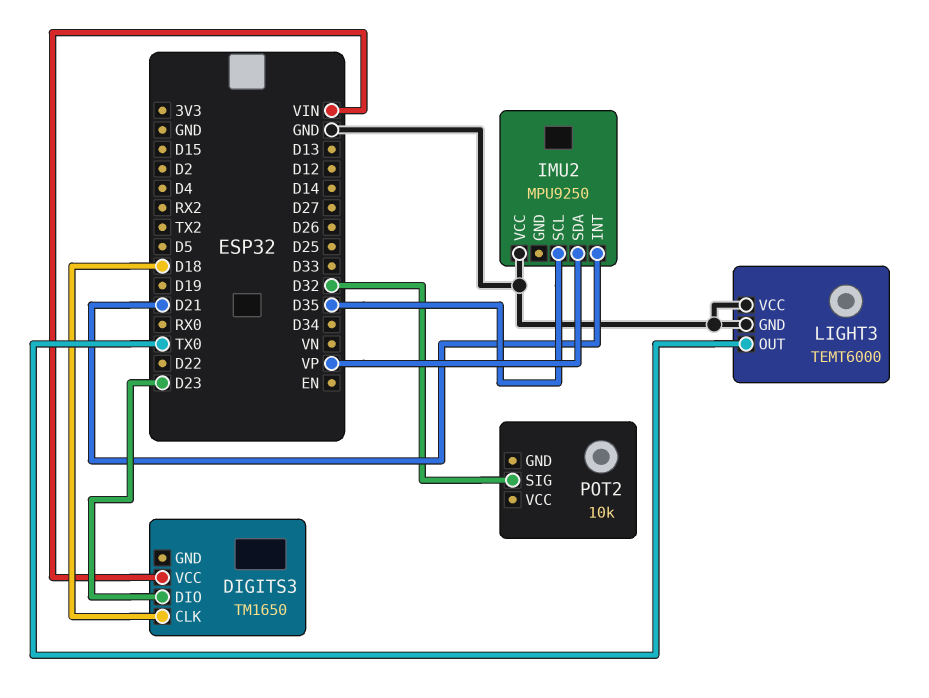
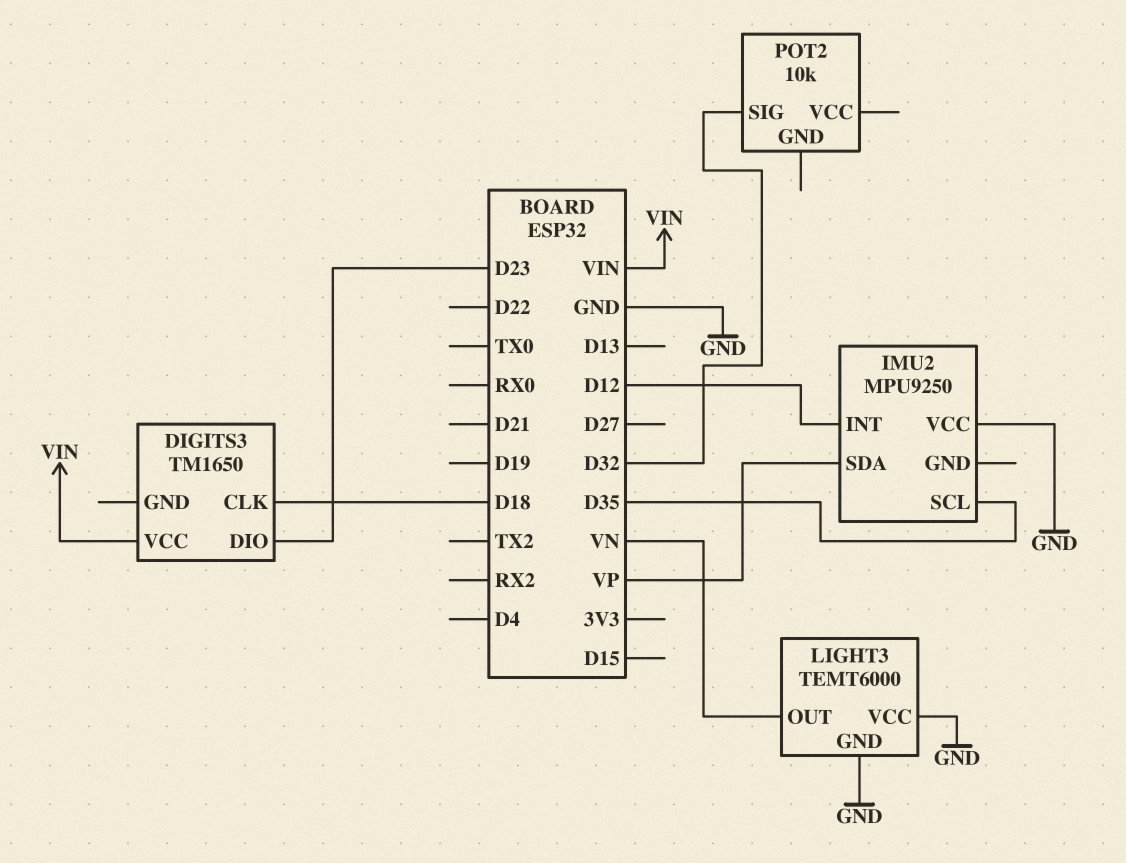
IMU2 pin INT: D21 -> D12
LIGHT3 pin OUT: TX0 -> VN

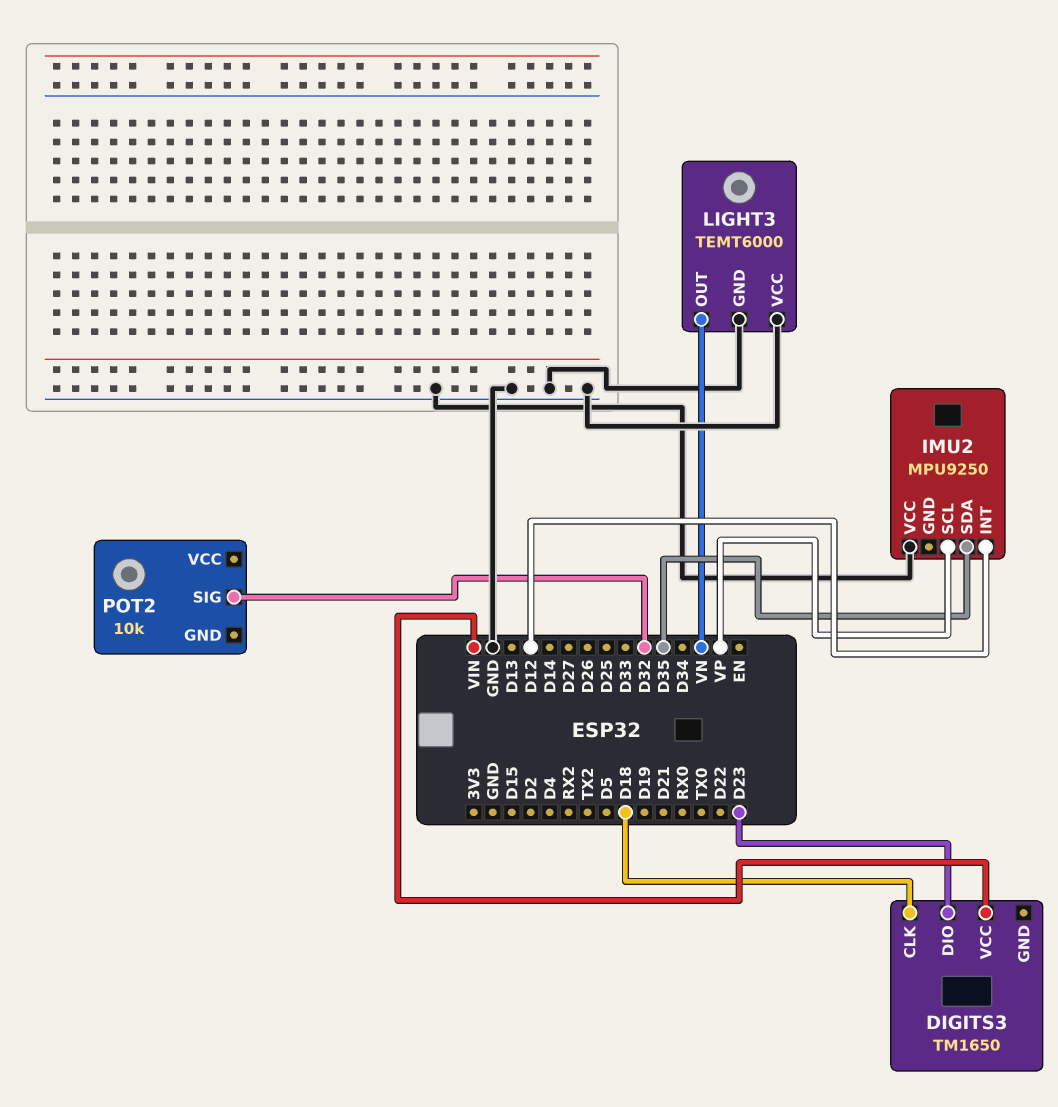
IMU2 pin SCL: D35 -> VP
IMU2 pin SDA: VP -> D35

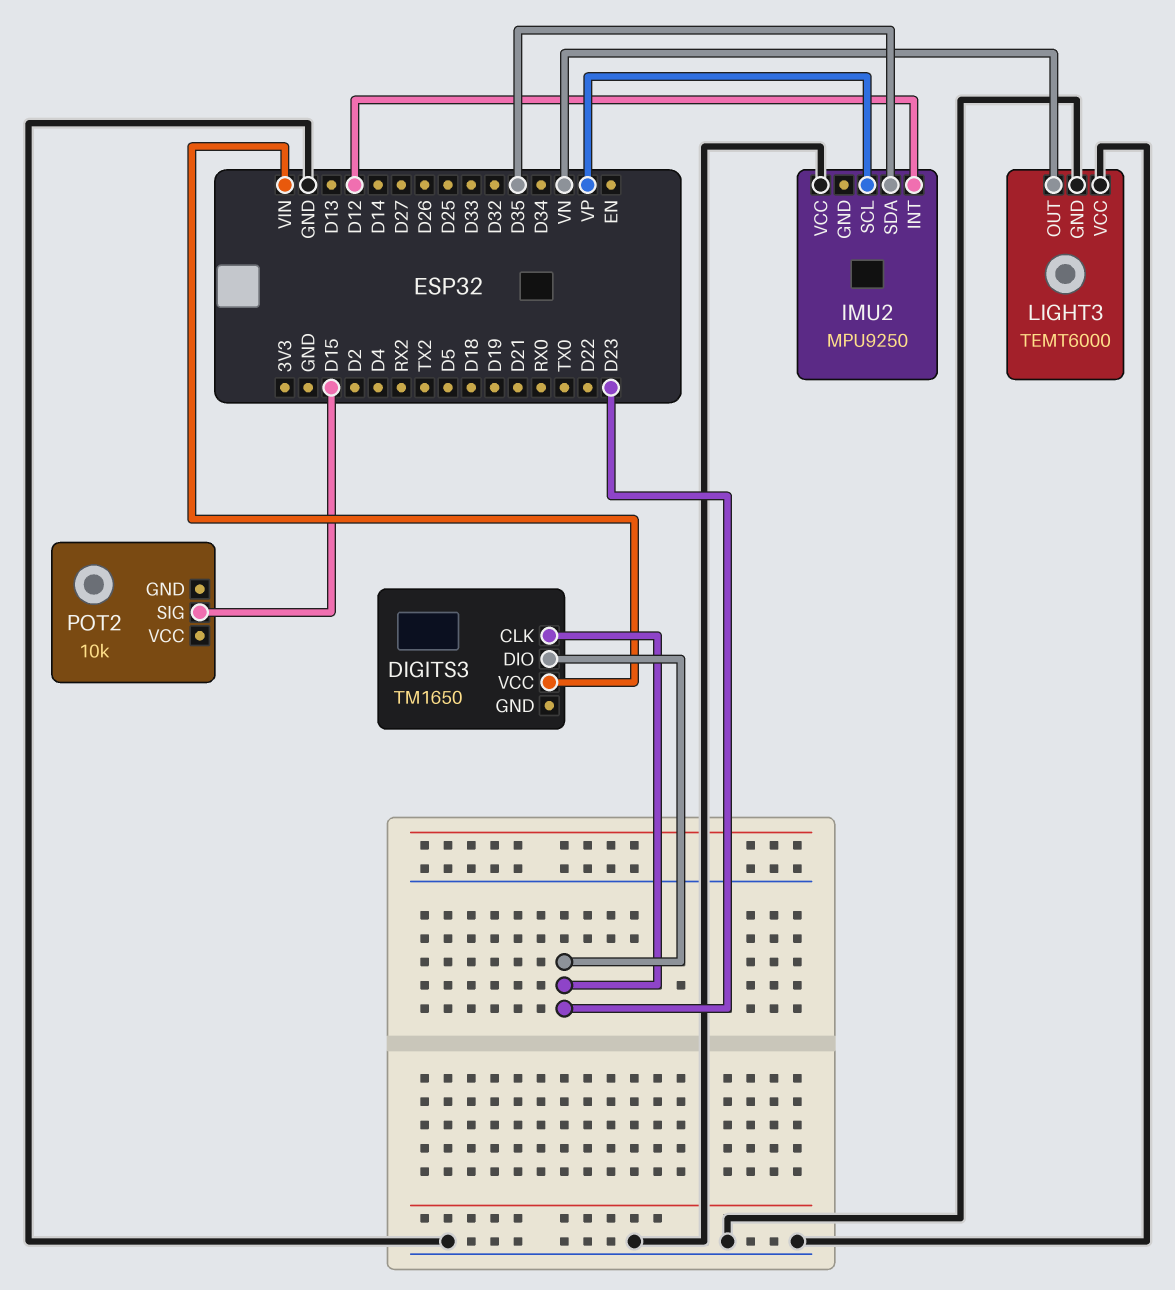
DIGITS3 pin CLK: D18 -> D23
POT2 pin SIG: D32 -> D15

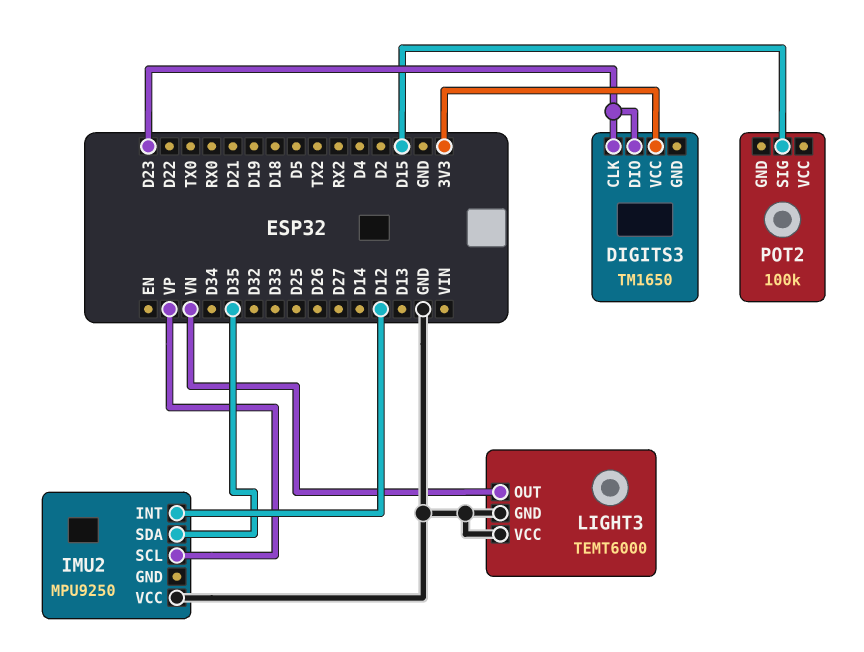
DIGITS3 pin VCC: VIN -> 3V3
POT2: 10k -> 100k

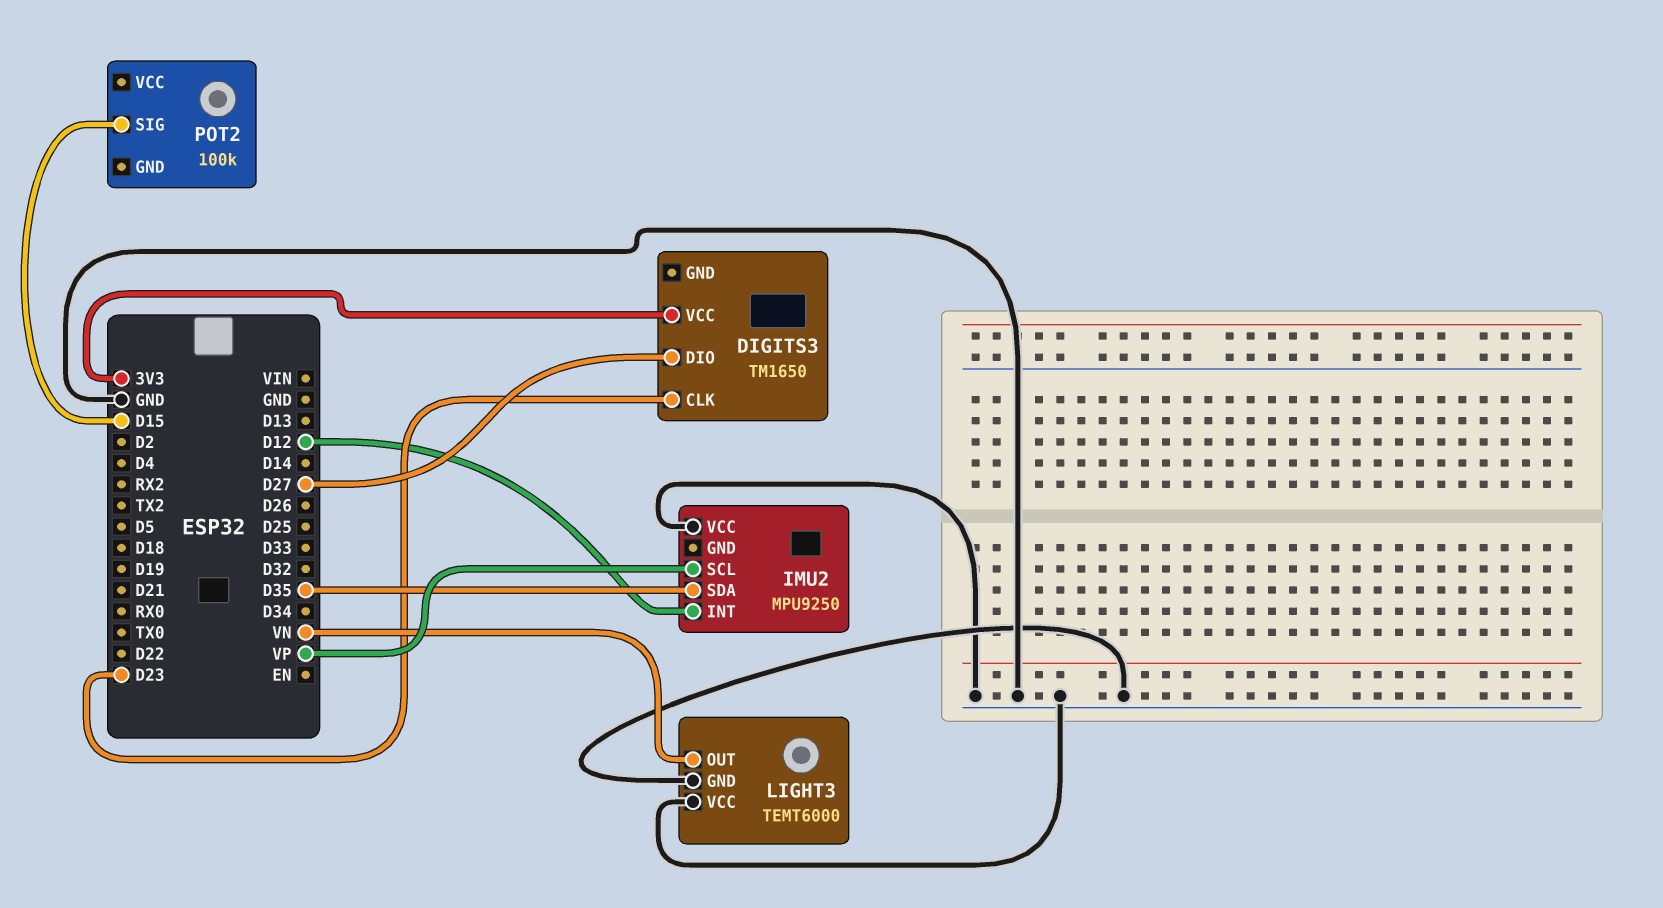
DIGITS3 pin DIO: D23 -> D27

